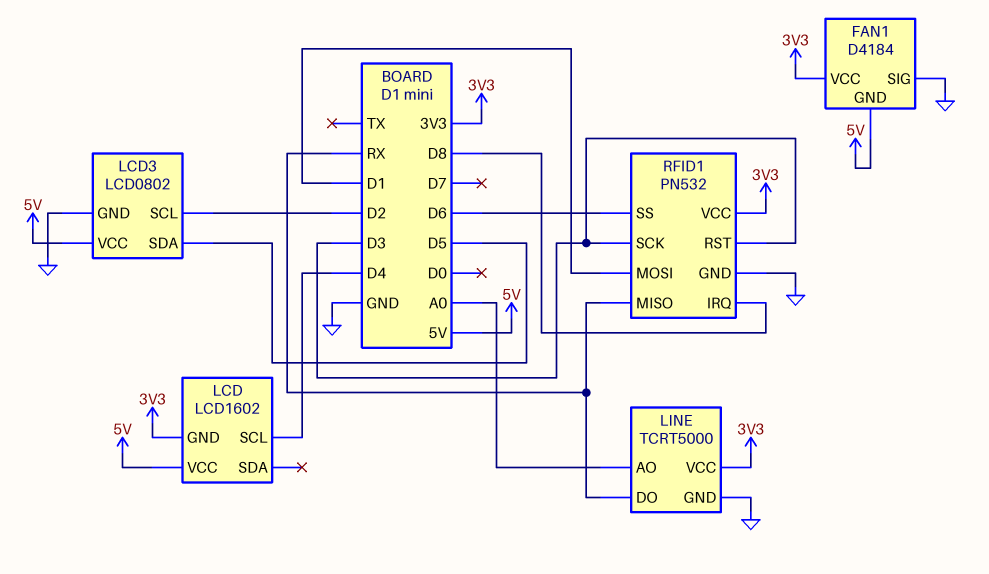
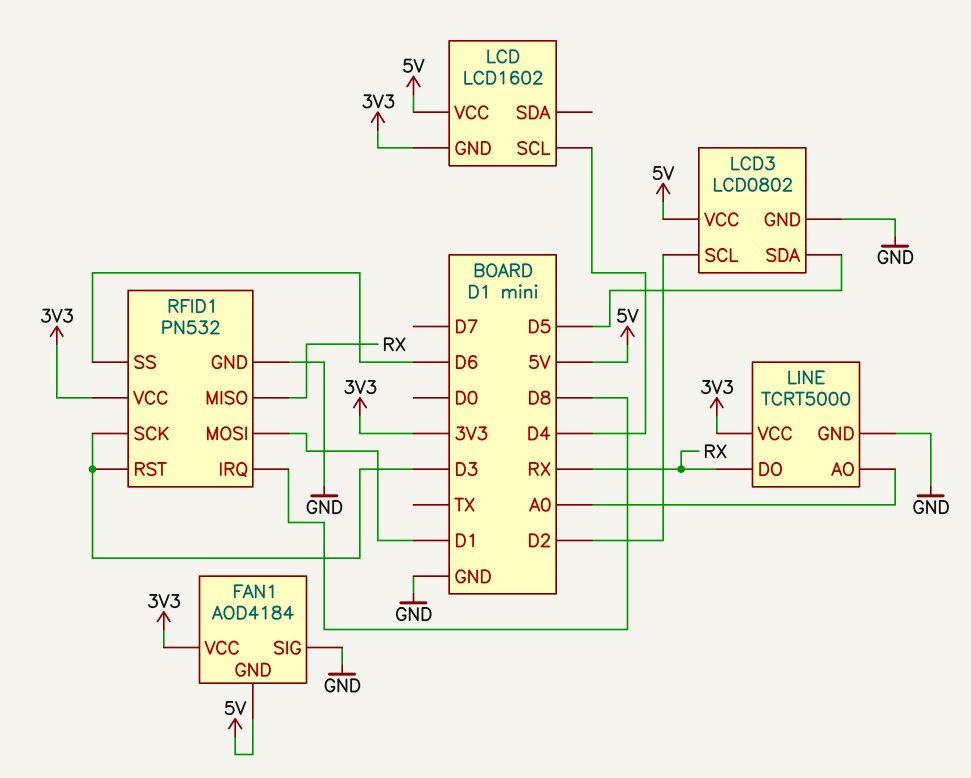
FAN1: D4184 -> AOD4184

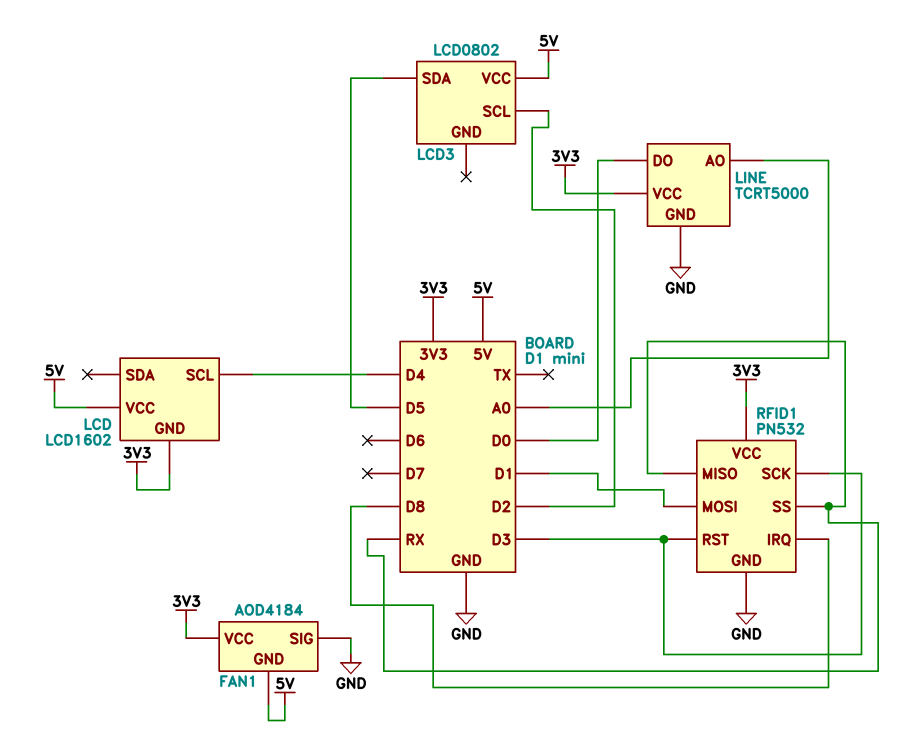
LCD3 pin GND: GND -> none
LINE pin DO: RX -> D0
RFID1 pin SS: D6 -> RX

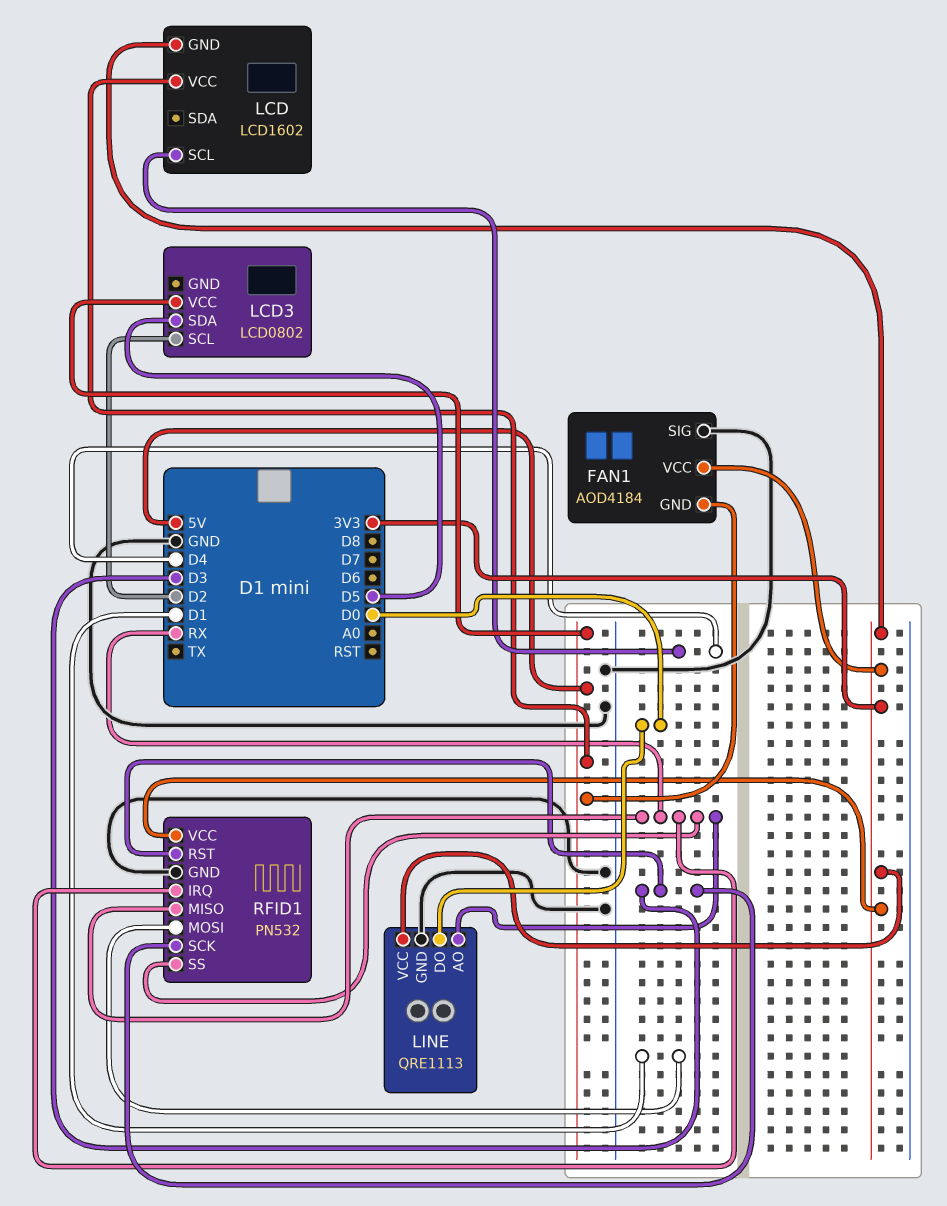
LINE: TCRT5000 -> QRE1113
LINE pin AO: A0 -> RX
RFID1 pin IRQ: D8 -> RX

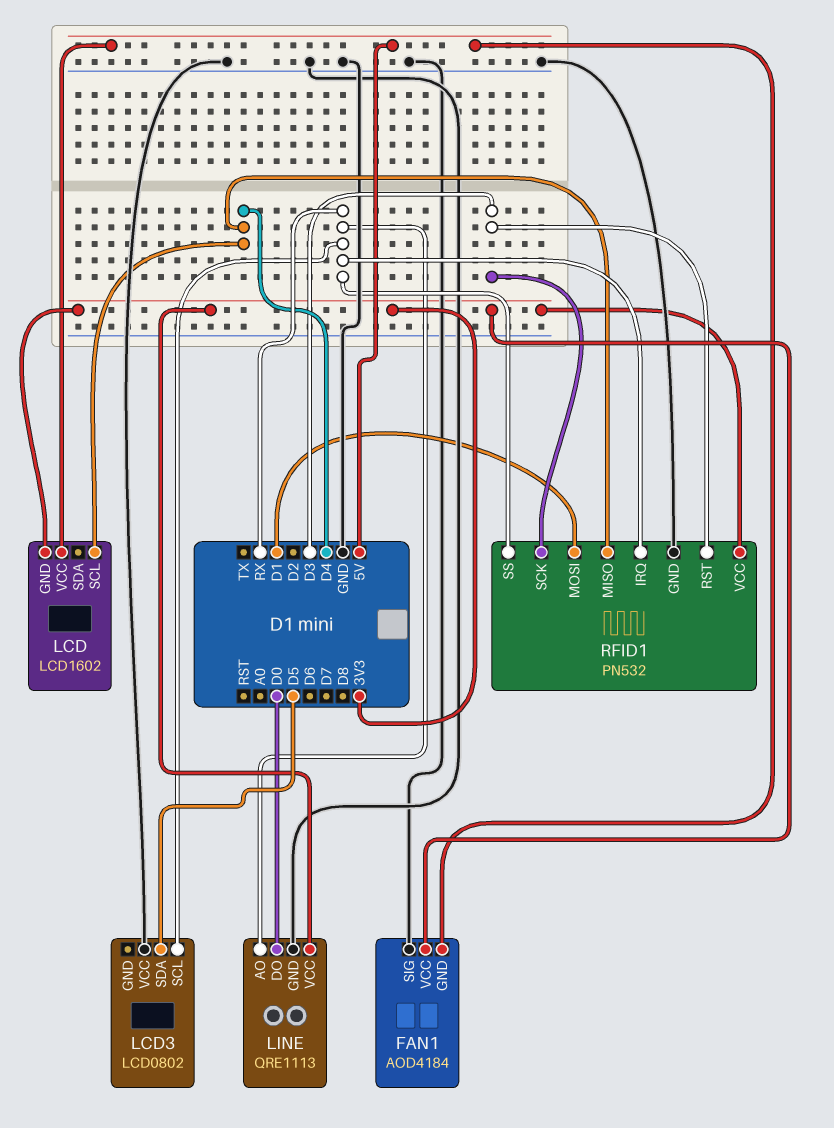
LCD3 pin SCL: D2 -> RX
LCD3 pin VCC: 5V -> GND
RFID1 pin MISO: RX -> D4

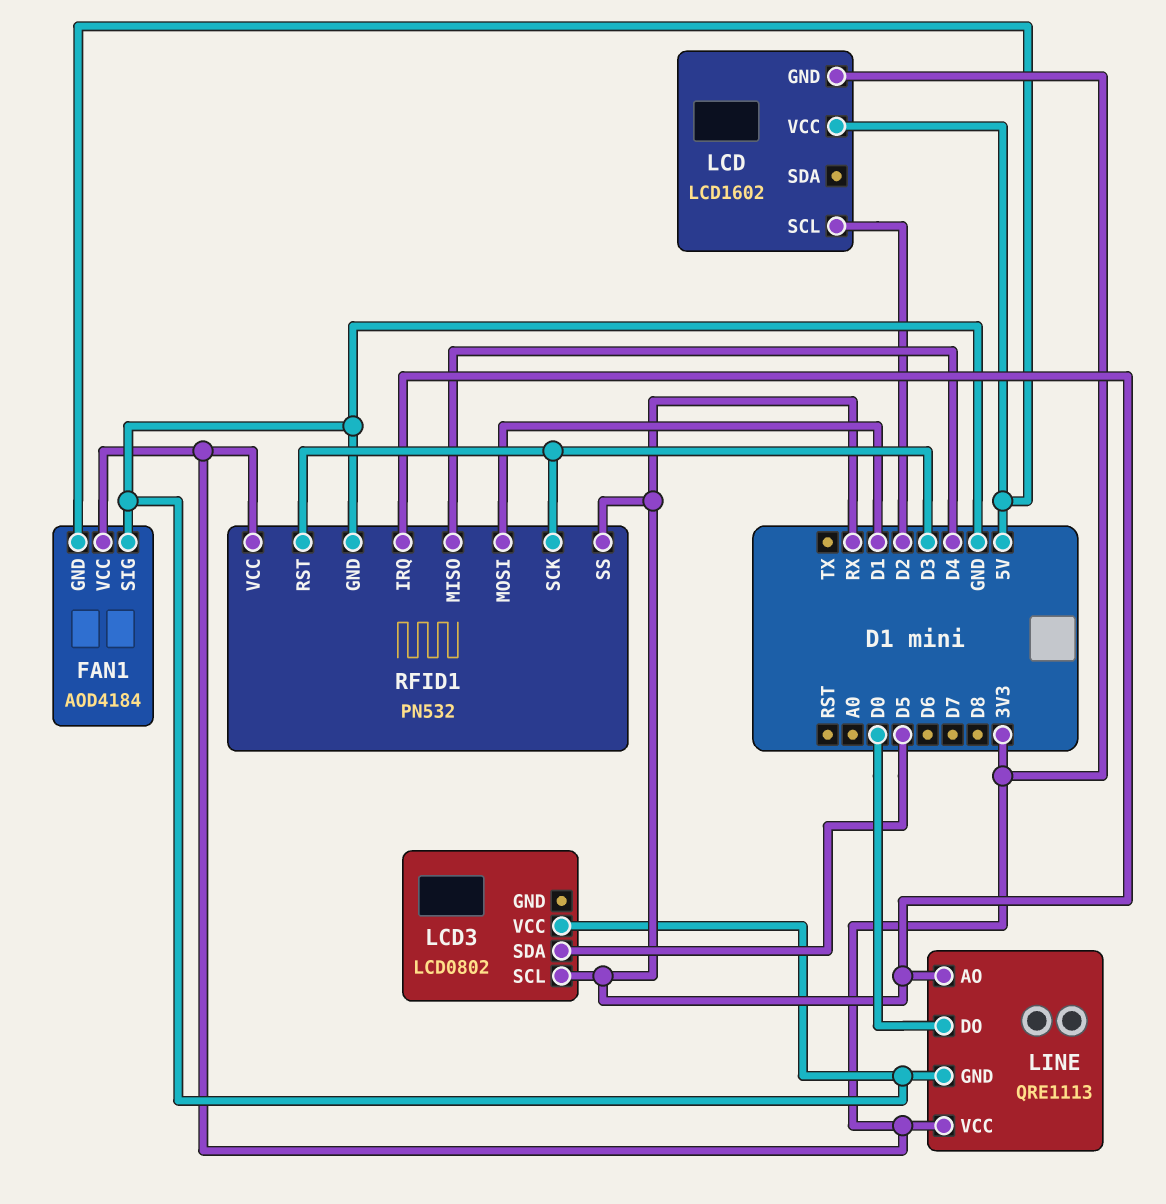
LCD pin SCL: D4 -> D2

